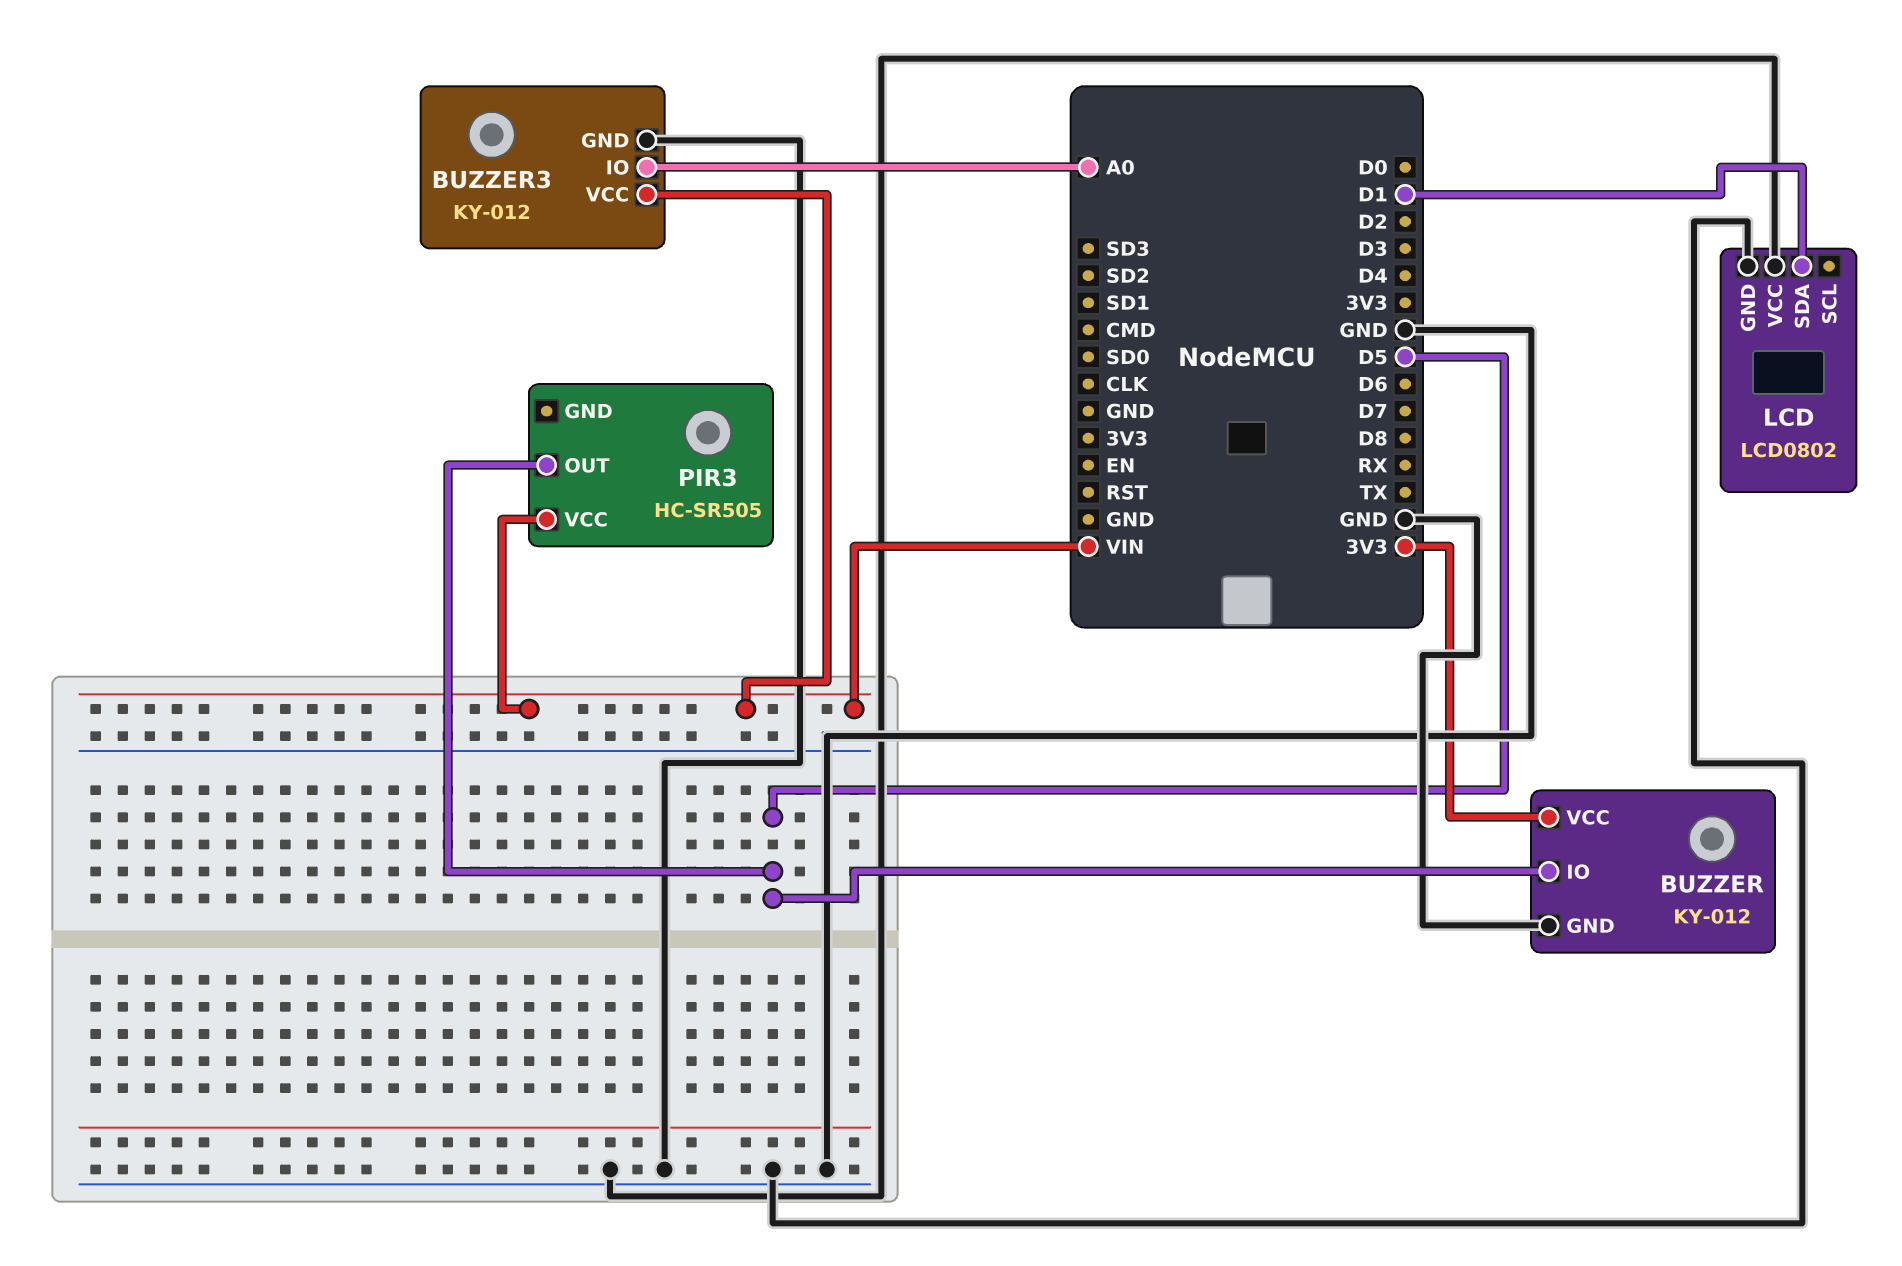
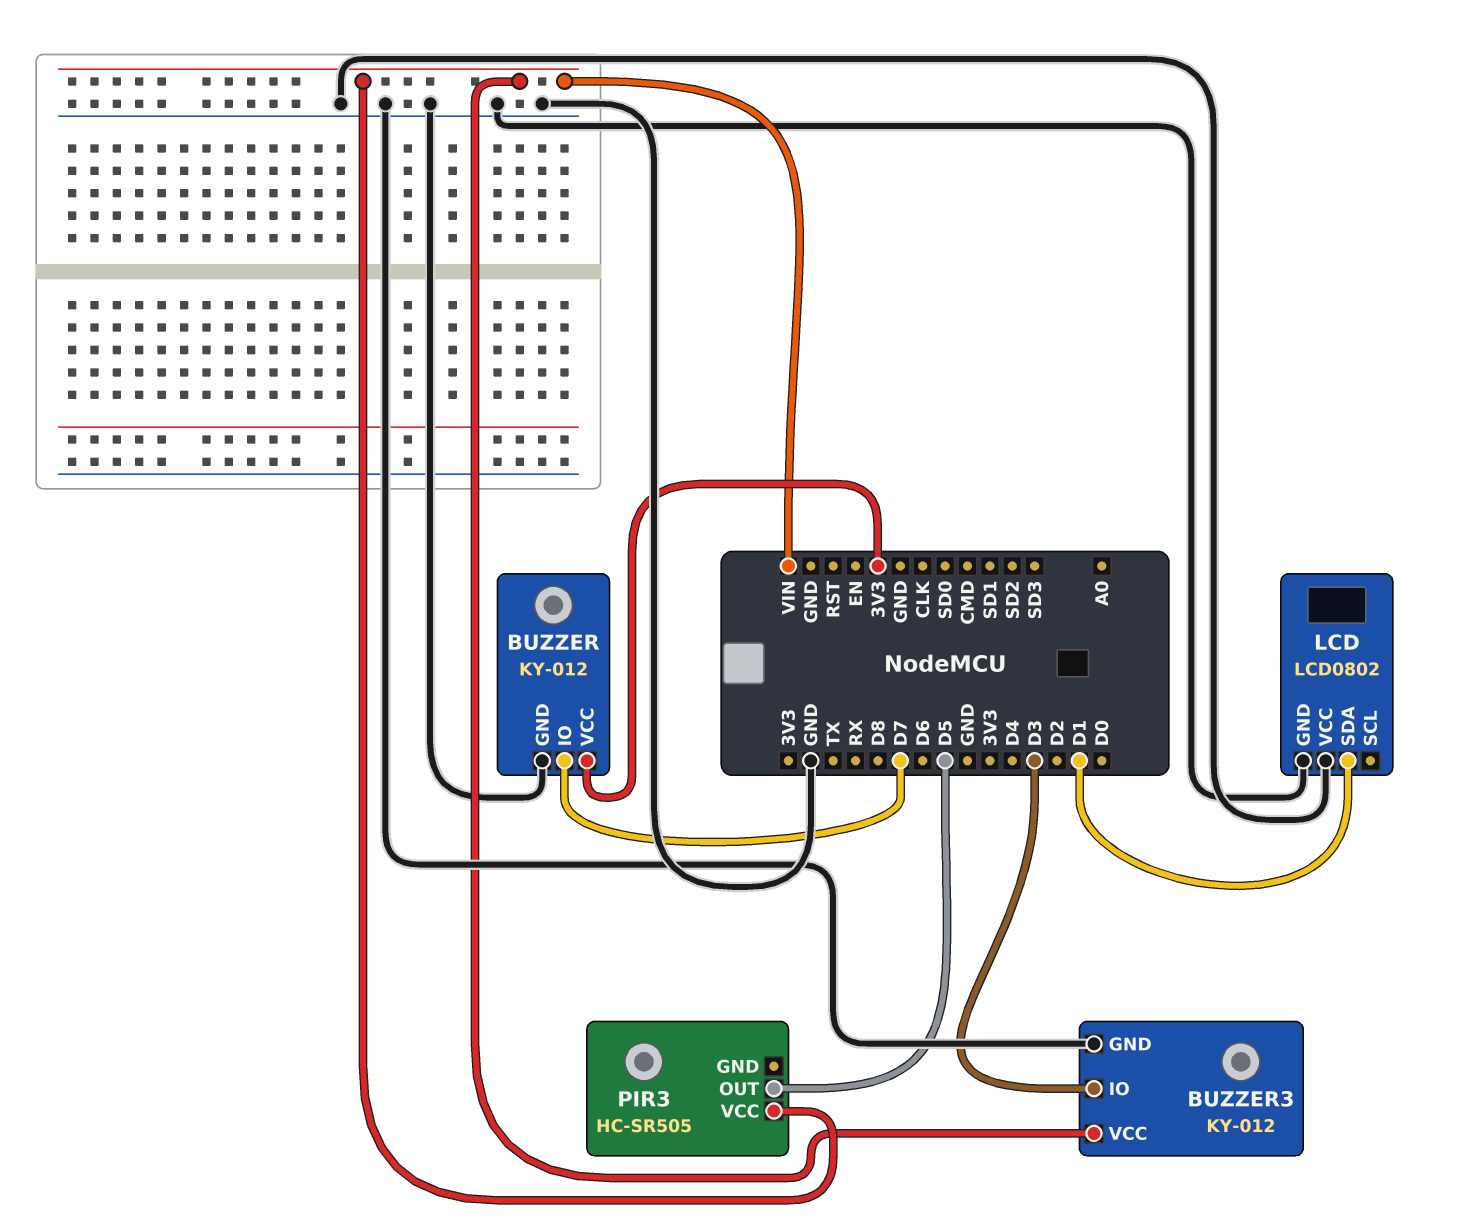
BUZZER pin IO: D5 -> D7
BUZZER3 pin IO: A0 -> D3

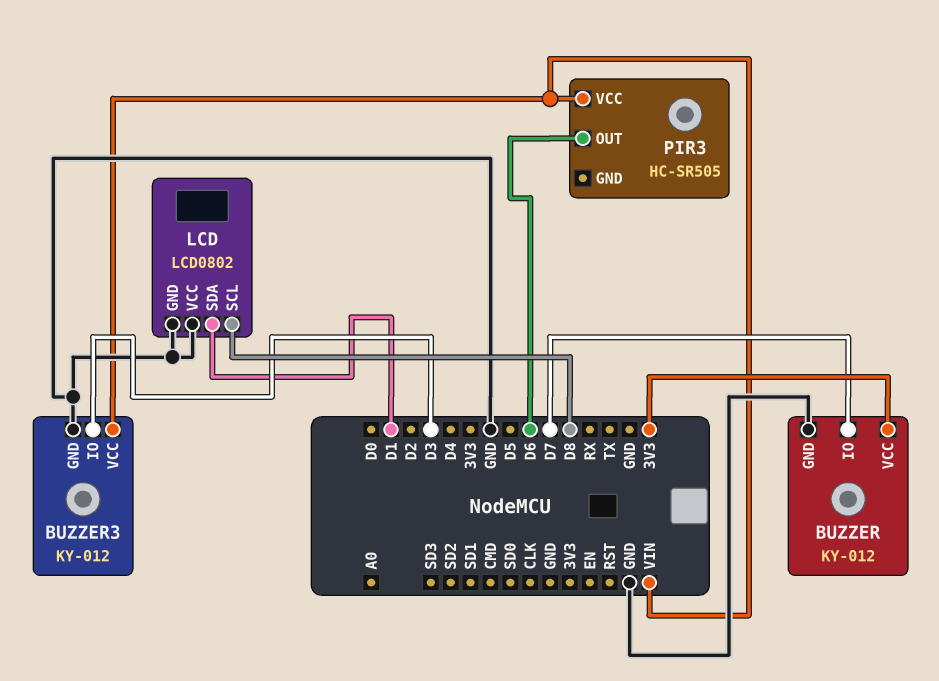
LCD pin SCL: none -> D8
PIR3 pin OUT: D5 -> D6

